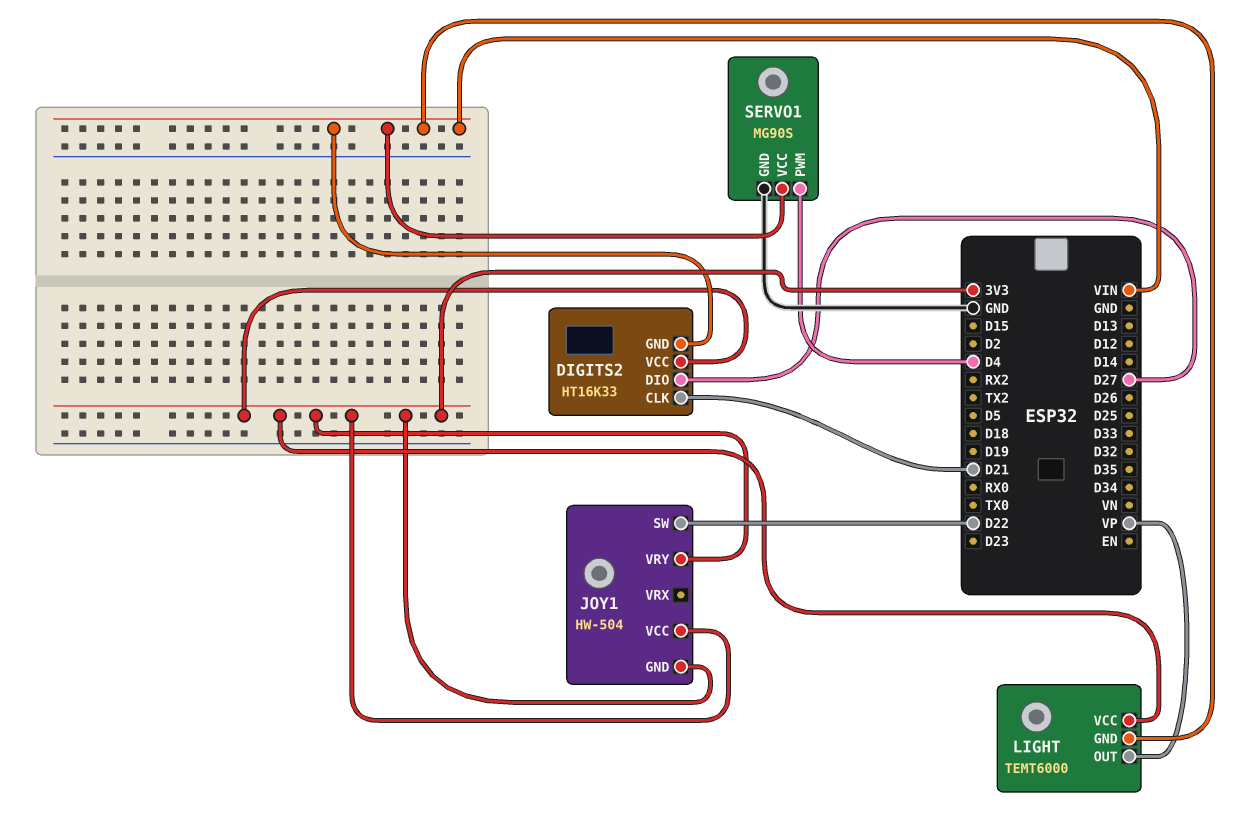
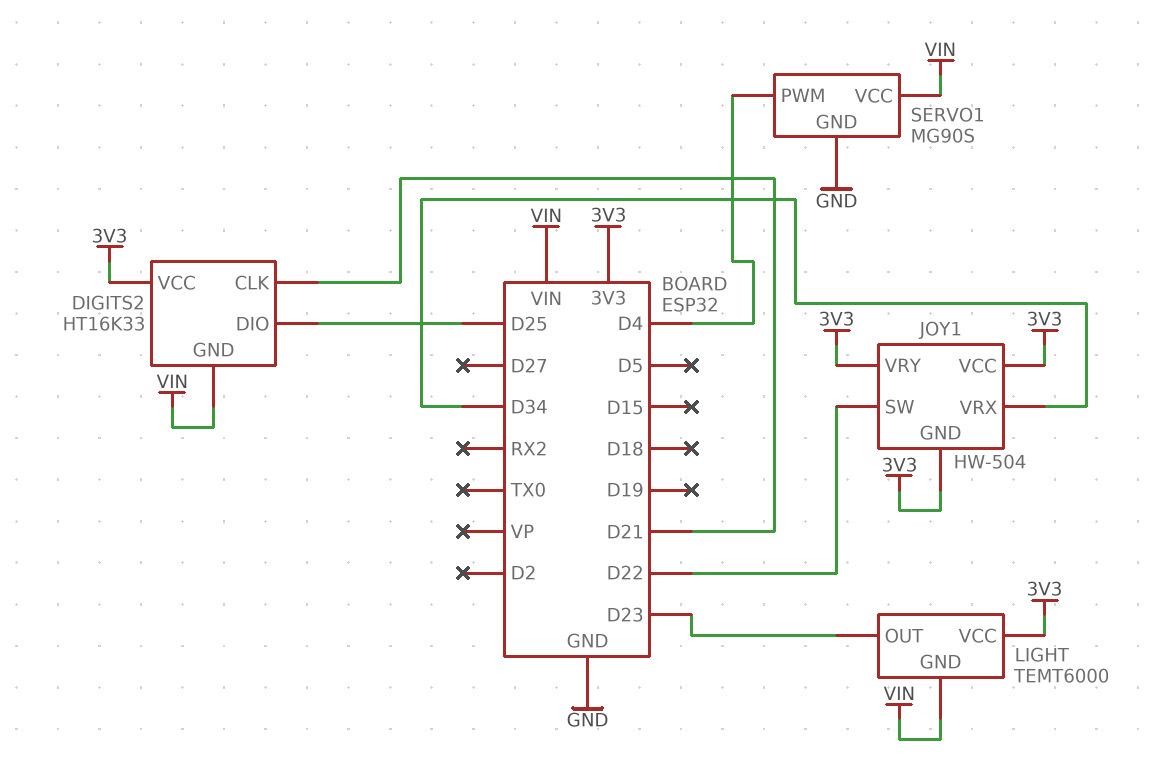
DIGITS2 pin DIO: D27 -> D25
JOY1 pin VRX: none -> D34
LIGHT pin OUT: VP -> D23

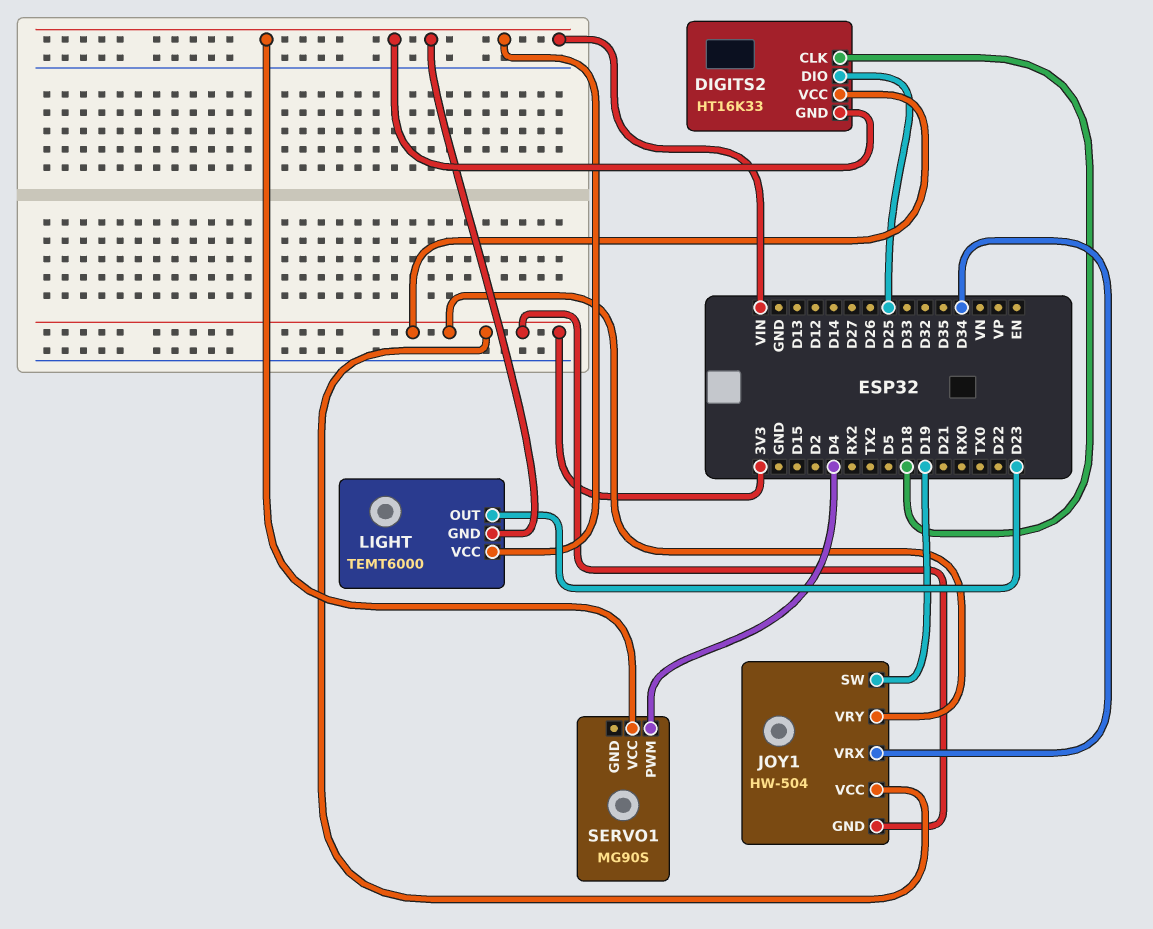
DIGITS2 pin CLK: D21 -> D18
JOY1 pin SW: D22 -> D19
LIGHT pin VCC: 3V3 -> VIN
SERVO1 pin GND: GND -> none

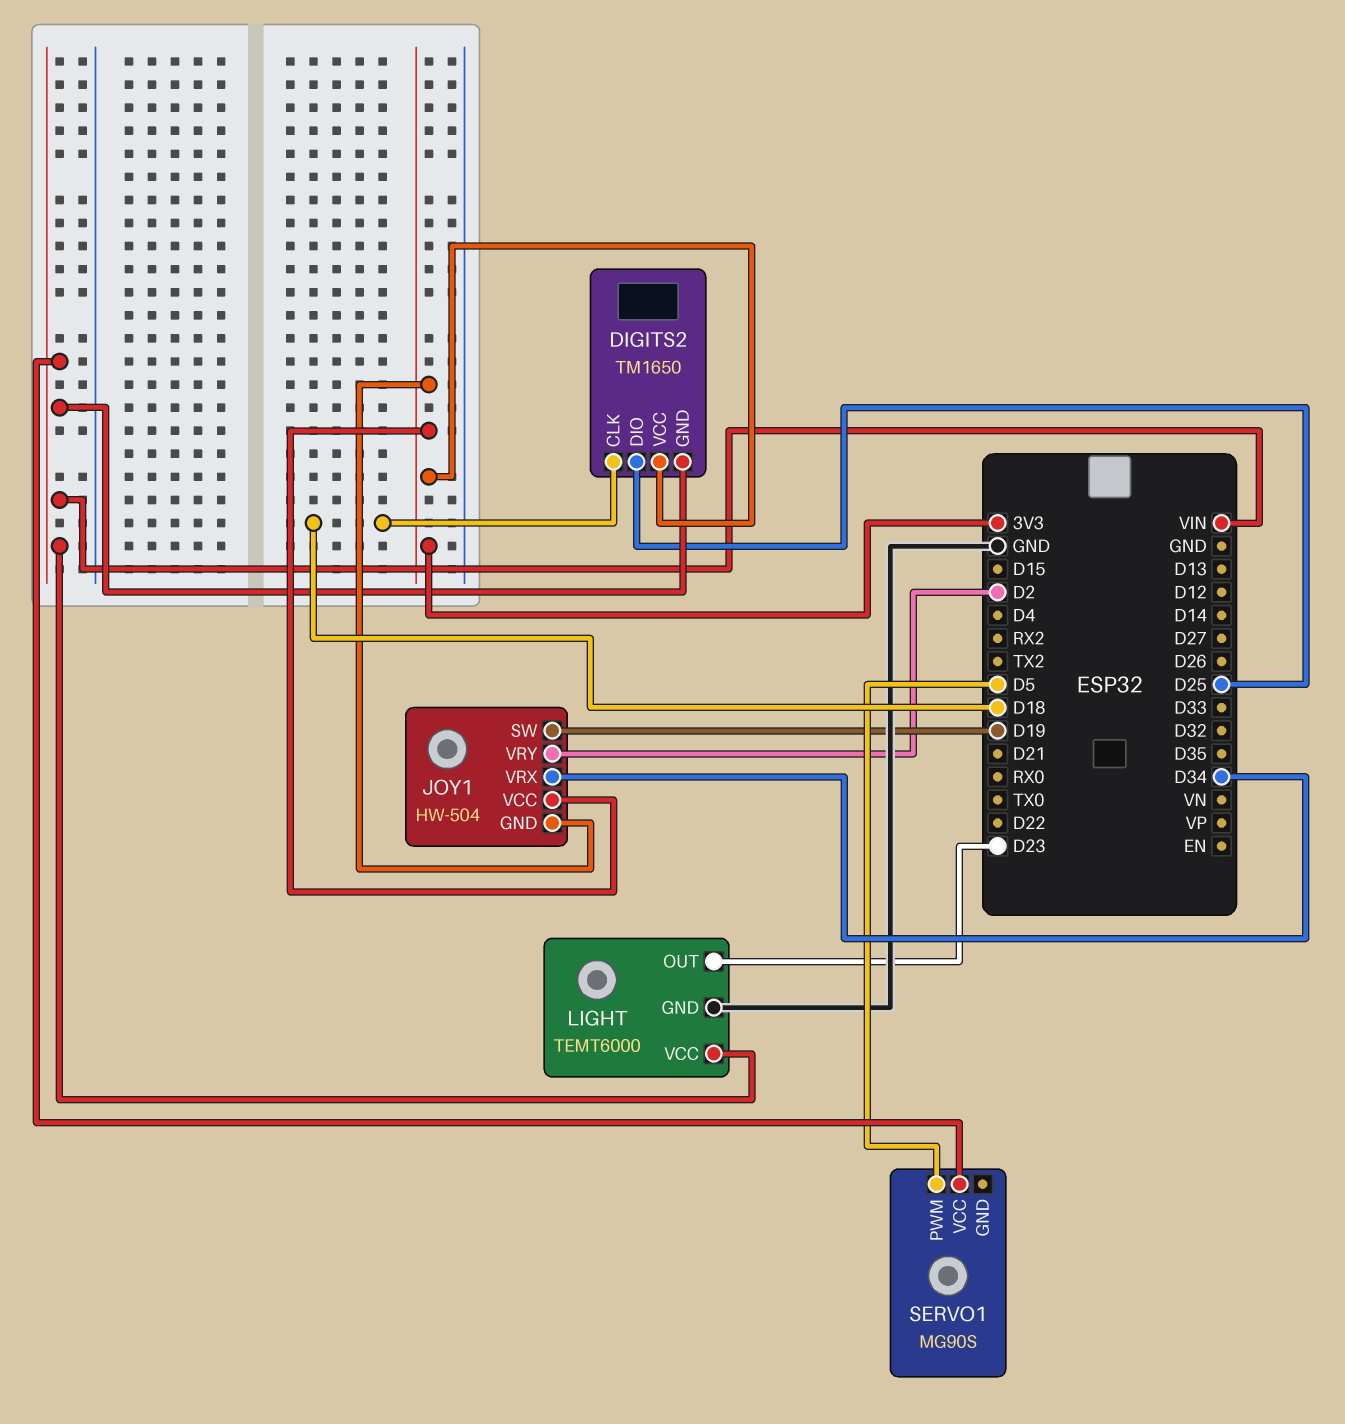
DIGITS2: HT16K33 -> TM1650
JOY1 pin VRY: 3V3 -> D2
LIGHT pin GND: VIN -> GND
SERVO1 pin PWM: D4 -> D5

